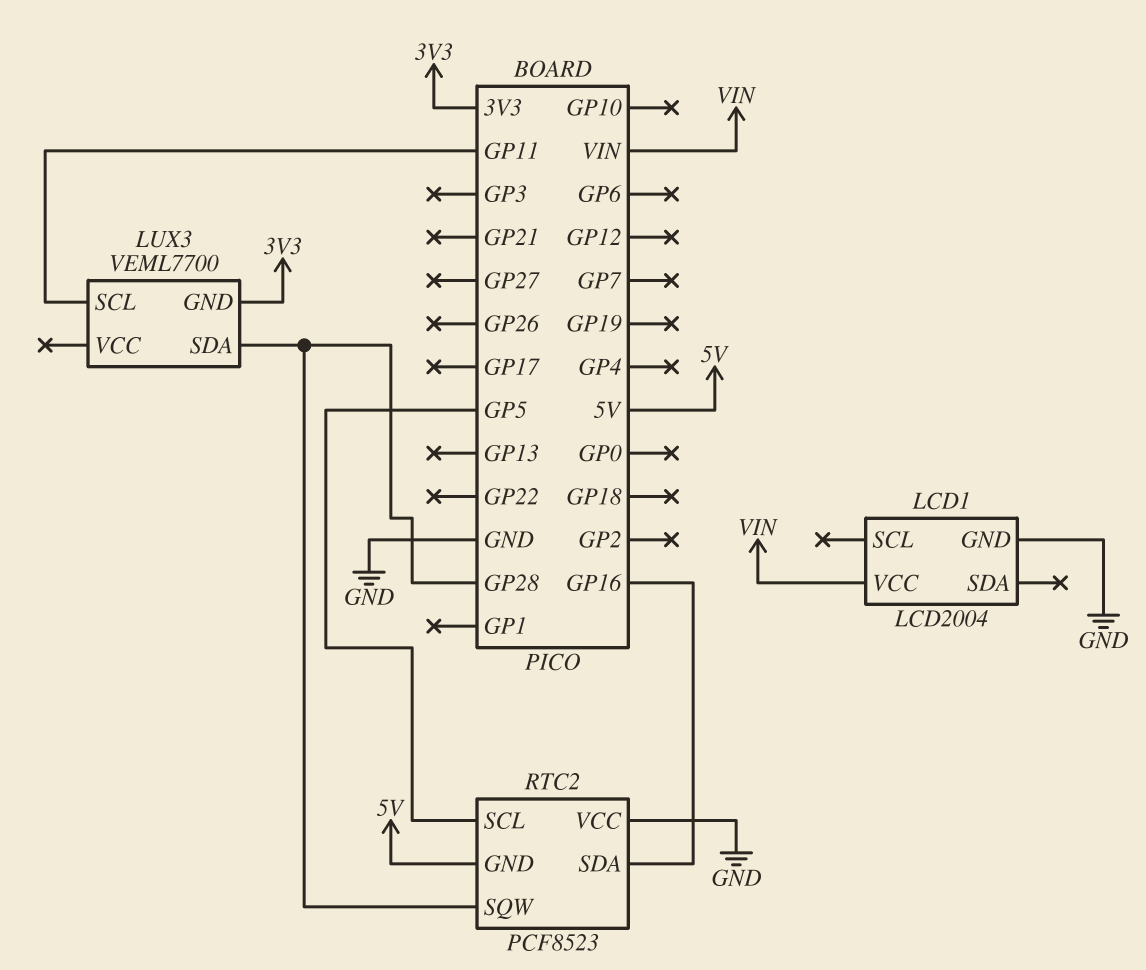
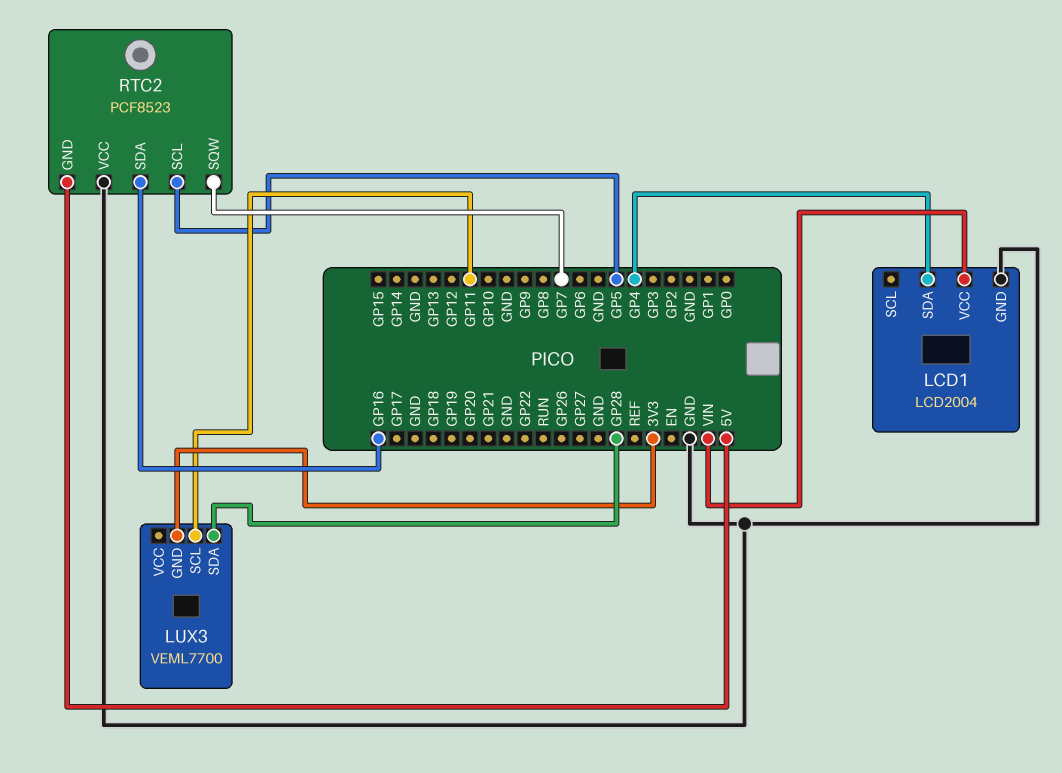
LCD1 pin SDA: none -> GP4
RTC2 pin SQW: GP28 -> GP7

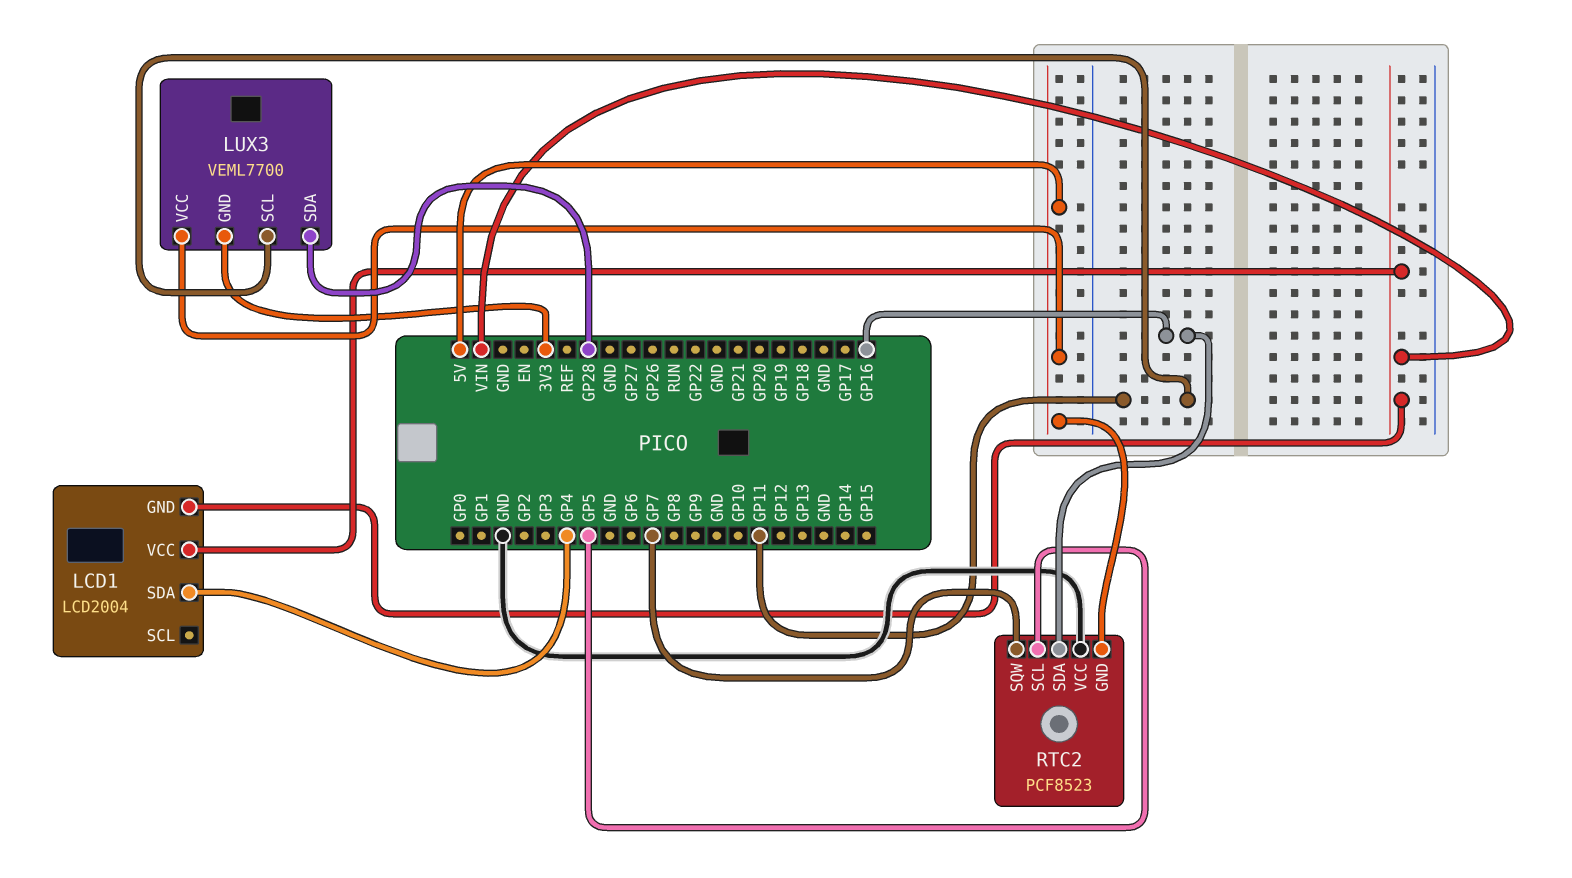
LCD1 pin GND: GND -> VIN
LUX3 pin VCC: none -> 5V

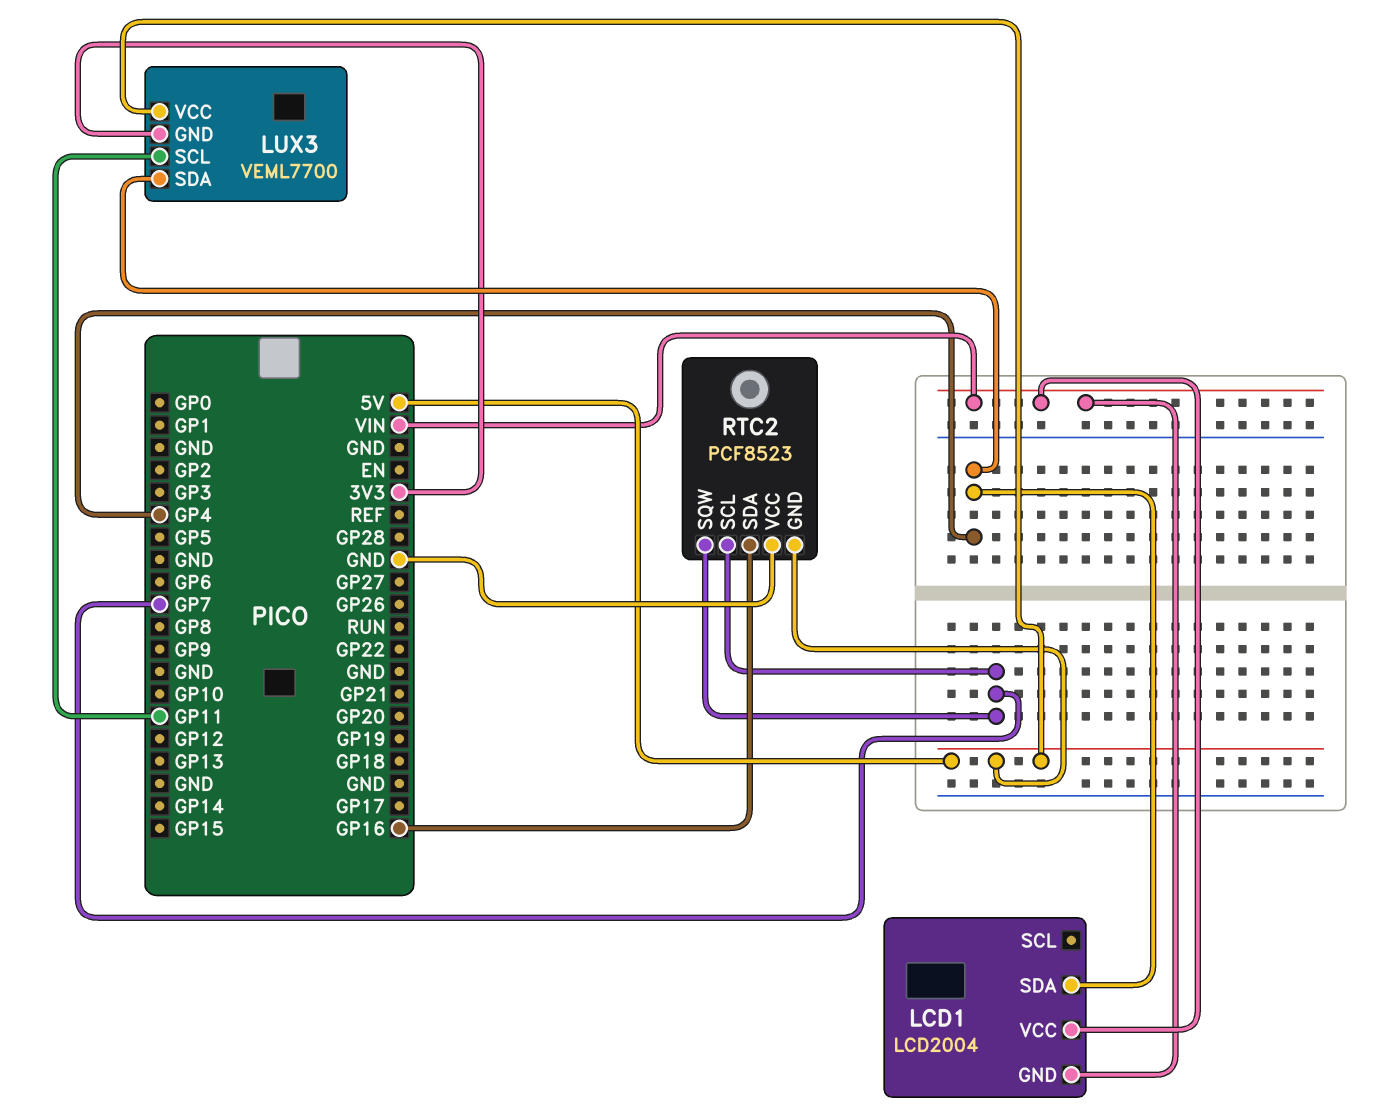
LUX3 pin SDA: GP28 -> GP4
RTC2 pin SCL: GP5 -> GP7

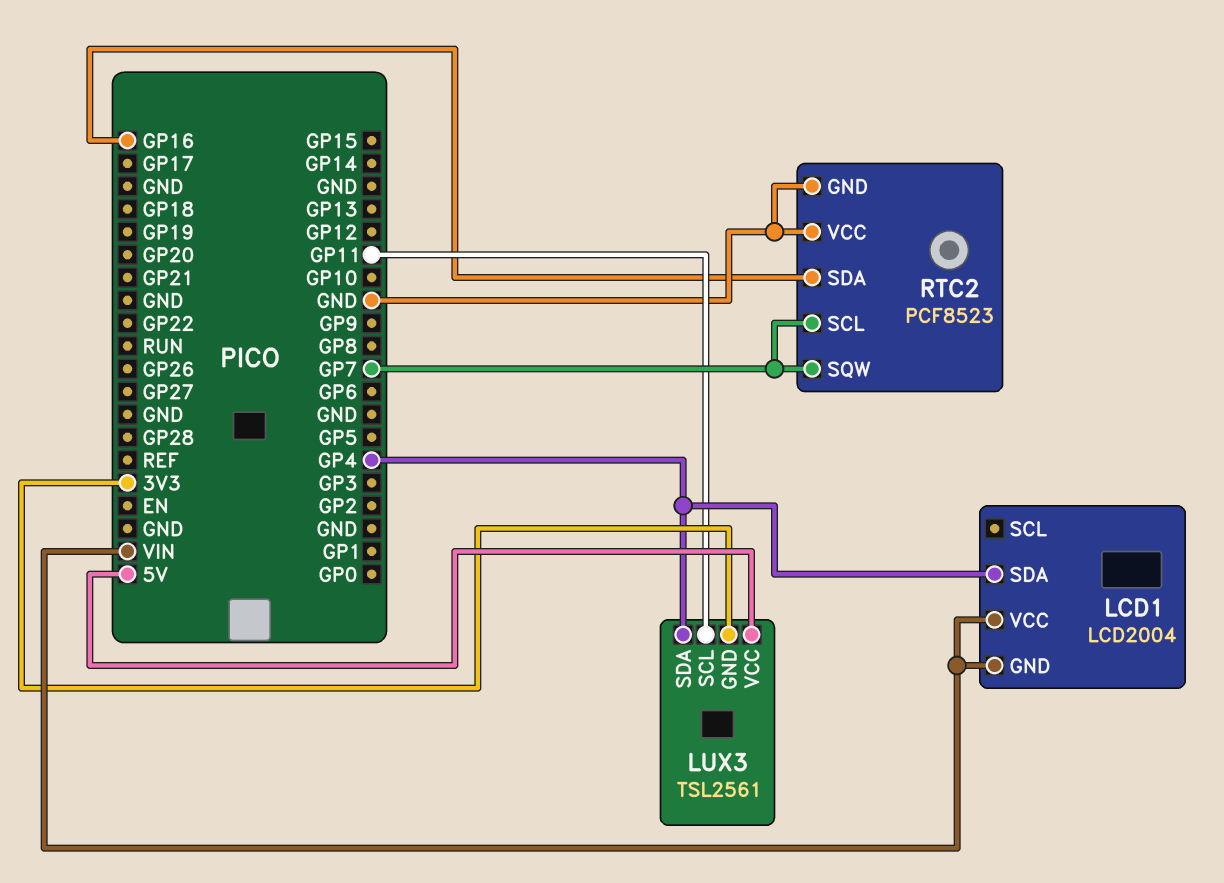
LUX3: VEML7700 -> TSL2561
RTC2 pin GND: 5V -> GND

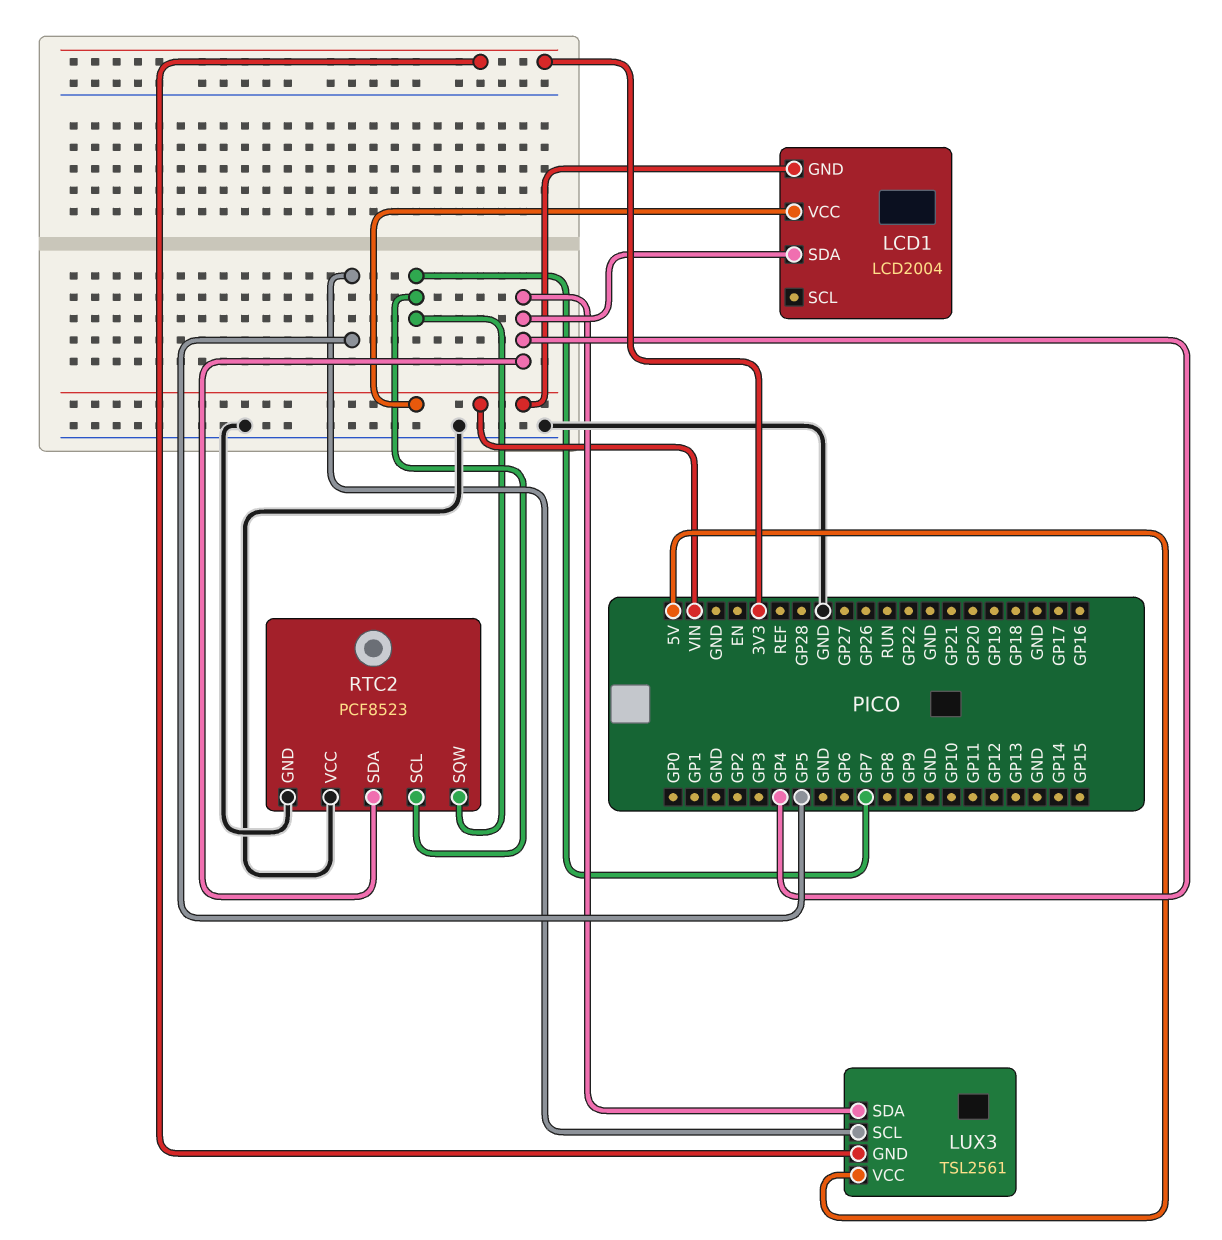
LUX3 pin SCL: GP11 -> GP5
RTC2 pin SDA: GP16 -> GP4

